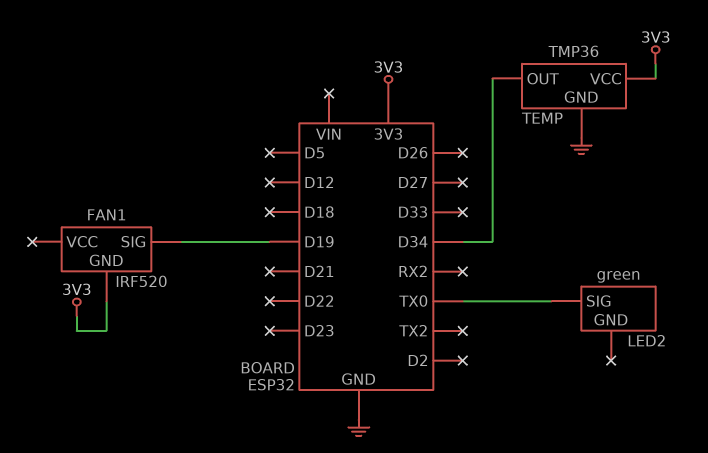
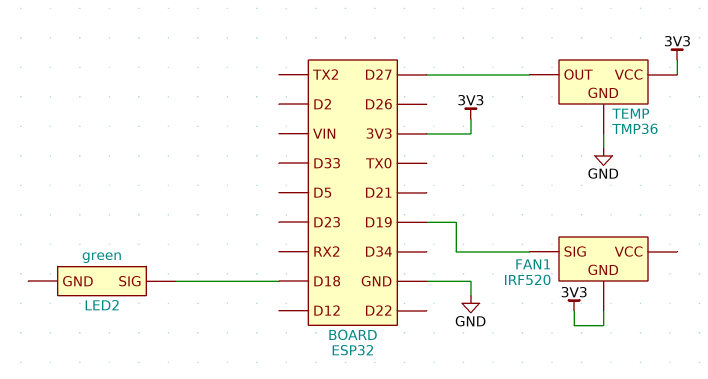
LED2 pin SIG: TX0 -> D18
TEMP pin OUT: D34 -> D27

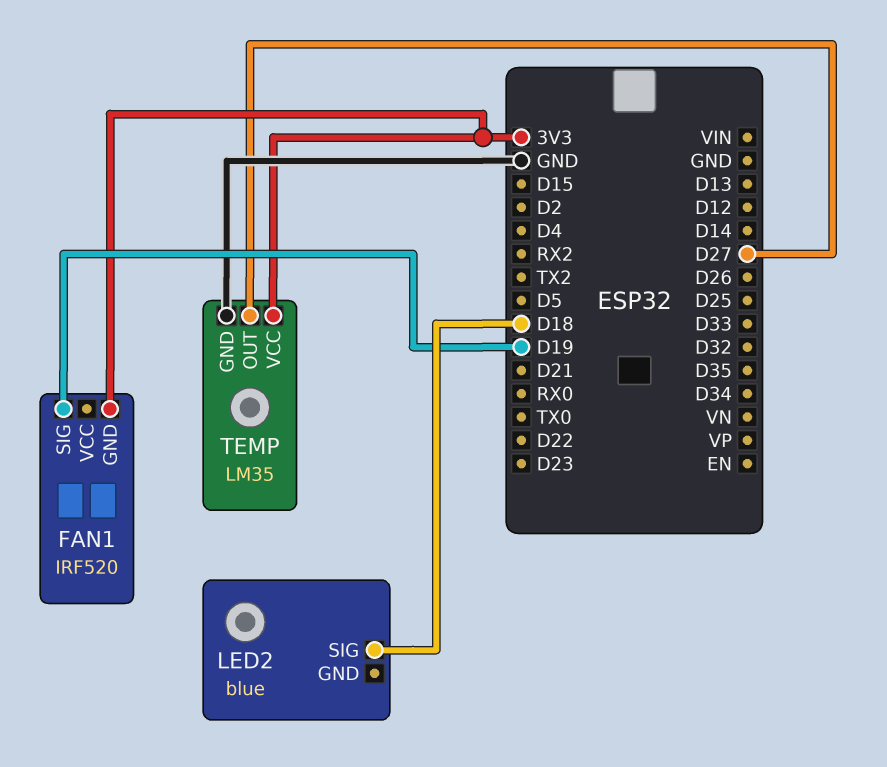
LED2: green -> blue
TEMP: TMP36 -> LM35

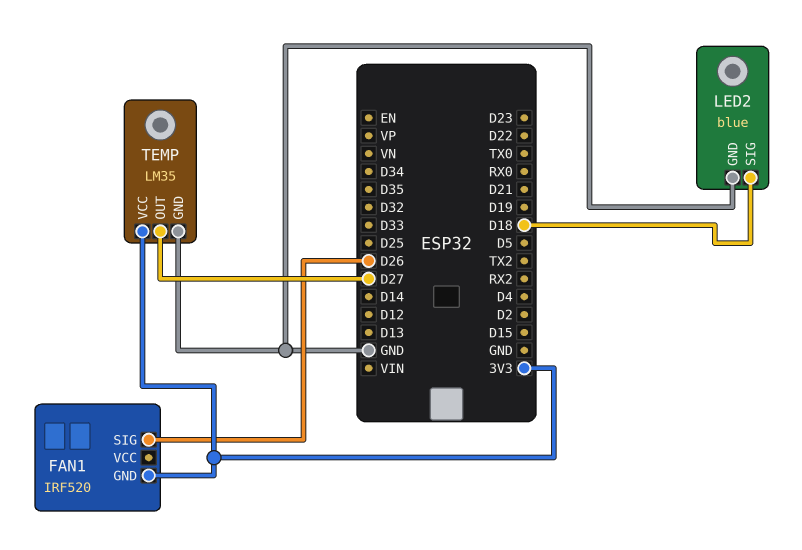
FAN1 pin SIG: D19 -> D26
LED2 pin GND: none -> GND

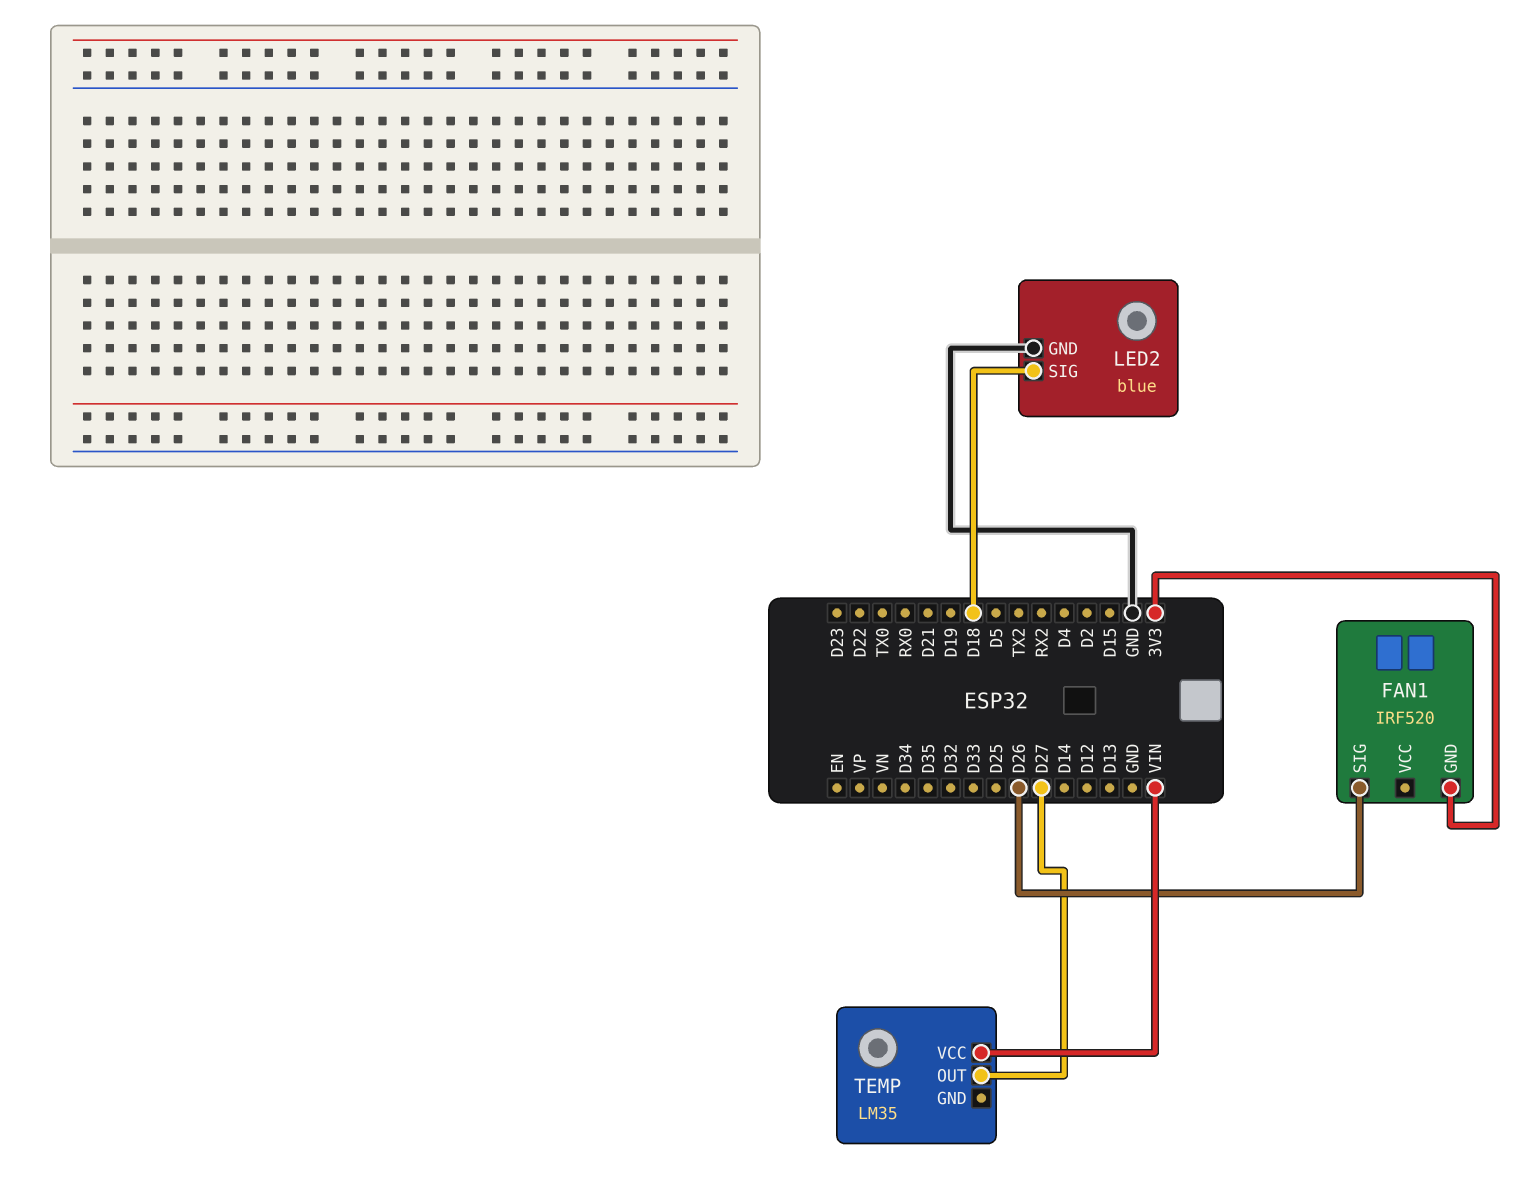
TEMP pin GND: GND -> none
TEMP pin VCC: 3V3 -> VIN

